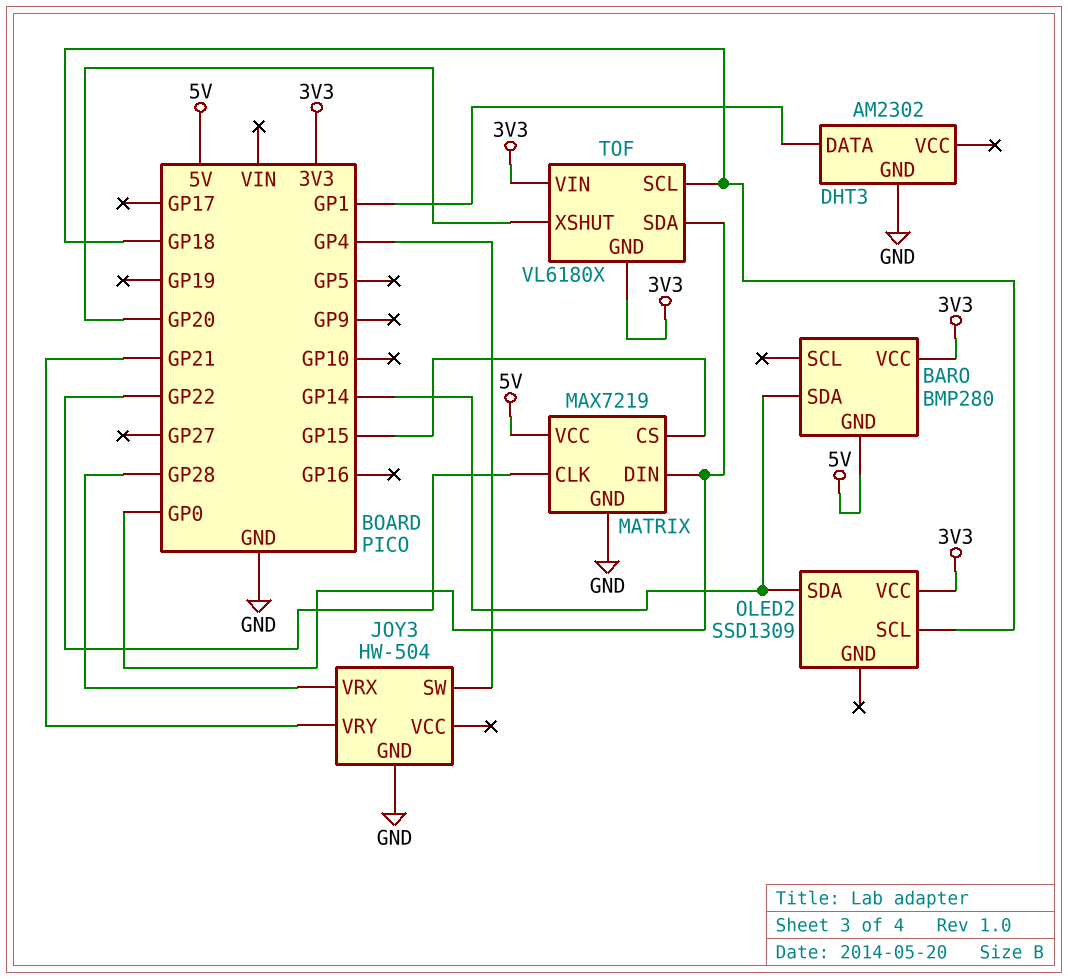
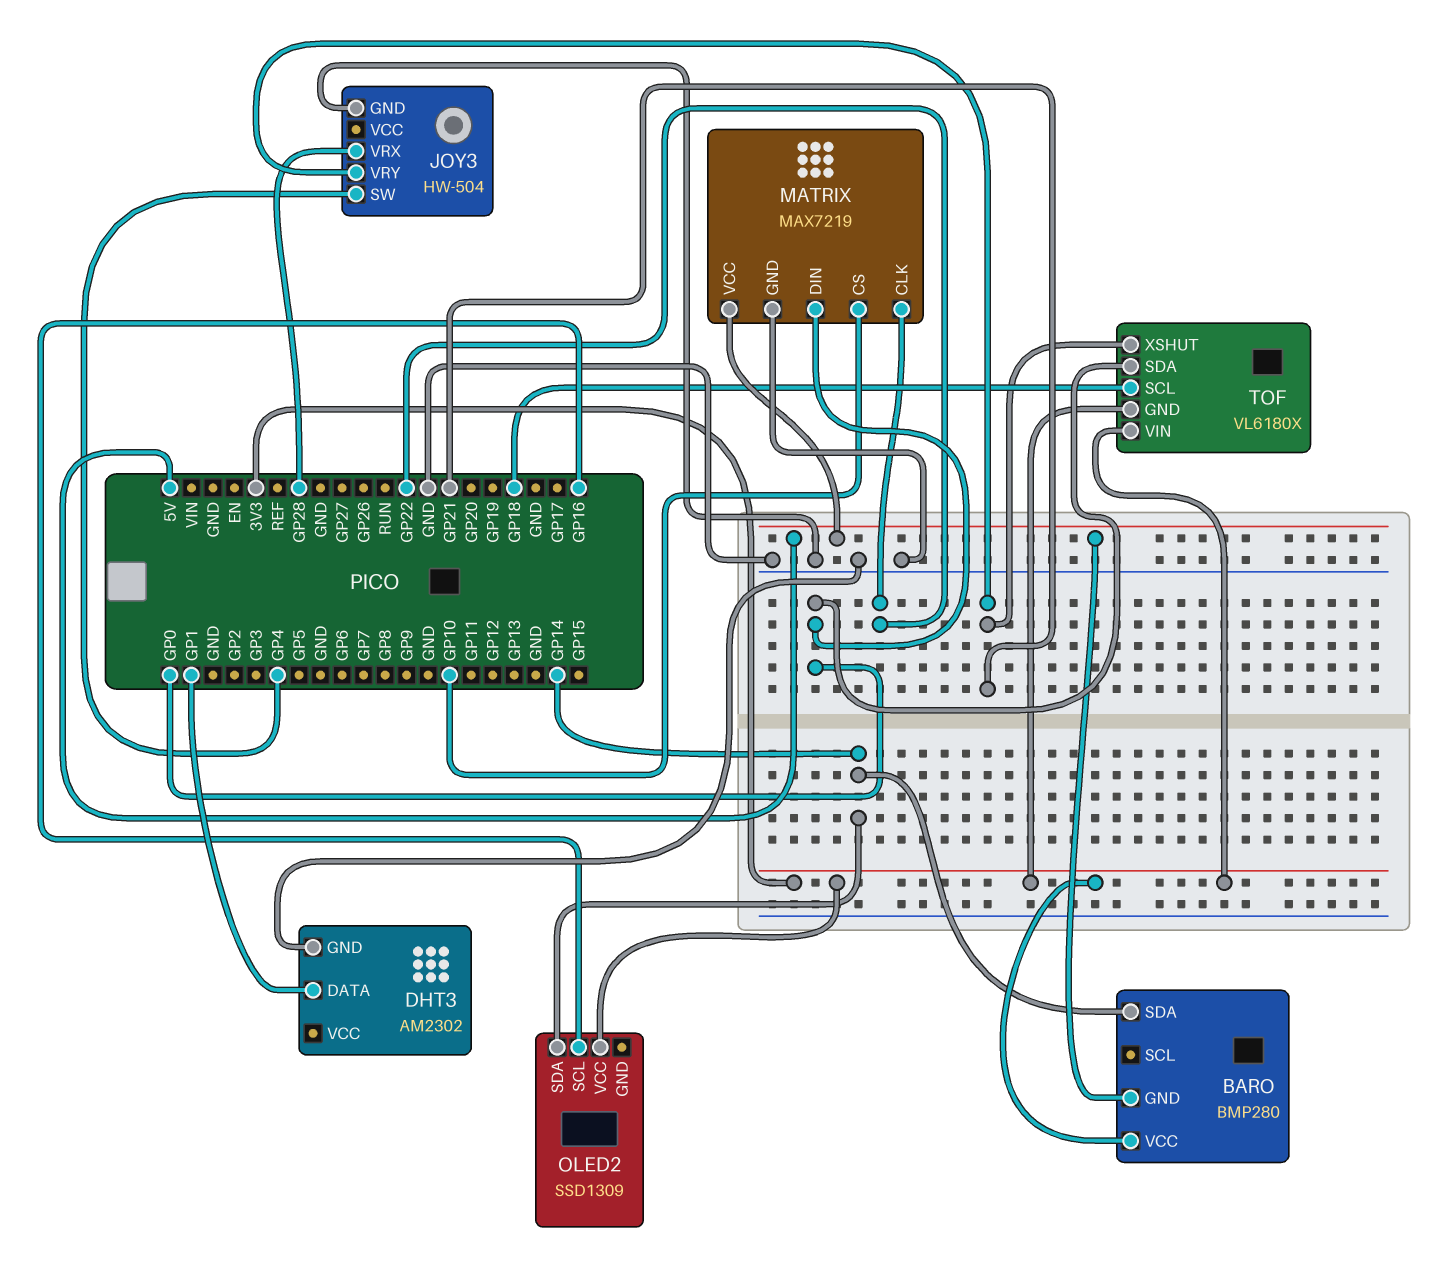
MATRIX pin CS: GP15 -> GP10
OLED2 pin SCL: GP18 -> GP16
TOF pin XSHUT: GP20 -> GP21

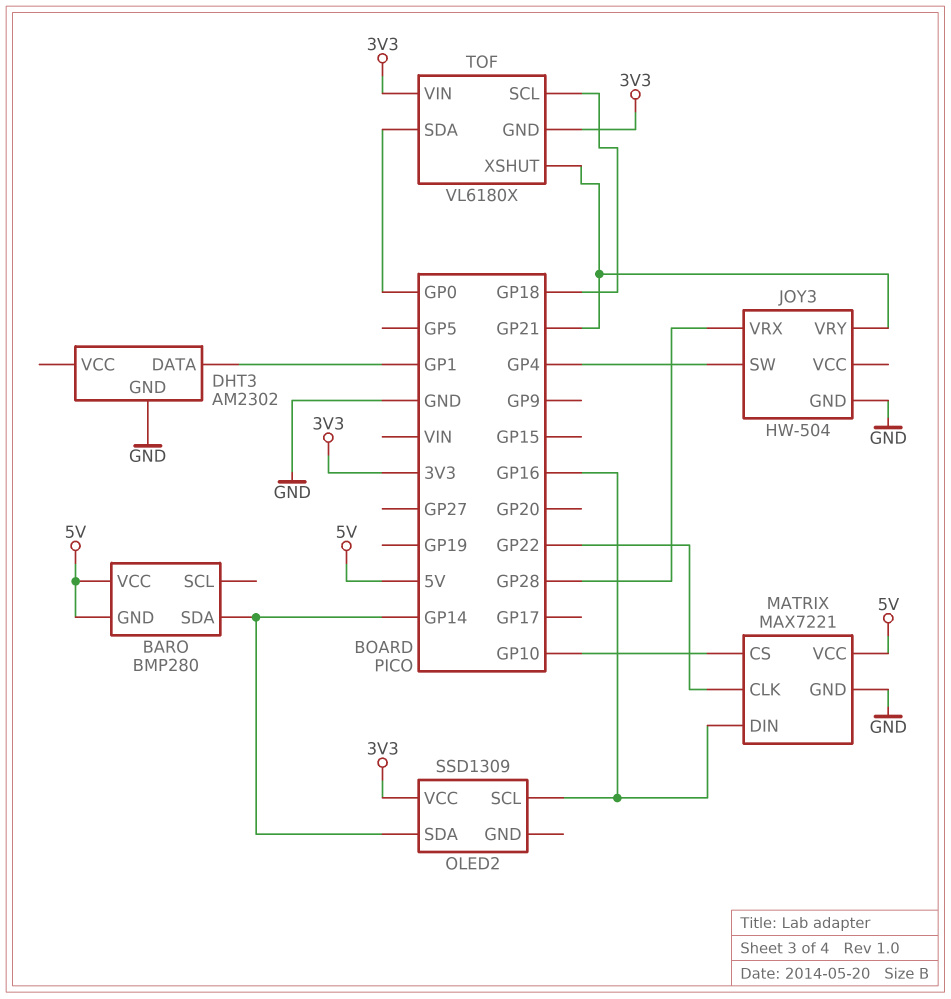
BARO pin VCC: 3V3 -> 5V
MATRIX: MAX7219 -> MAX7221
MATRIX pin DIN: GP0 -> GP16

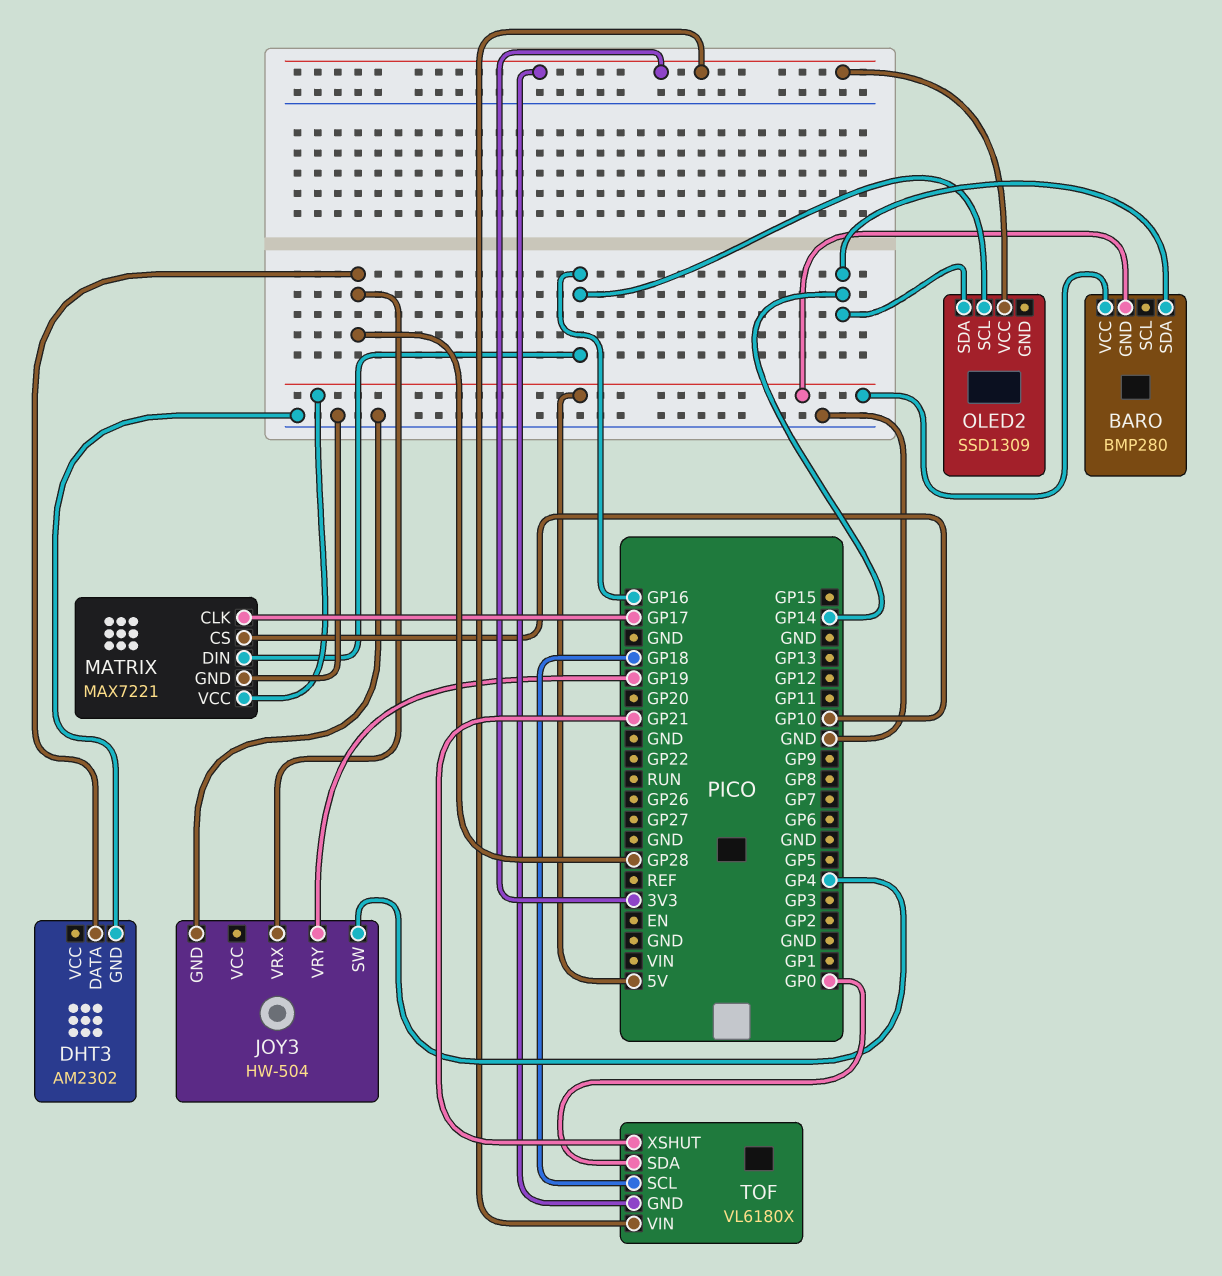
DHT3 pin DATA: GP1 -> GP28
JOY3 pin VRY: GP21 -> GP19
MATRIX pin CLK: GP22 -> GP17

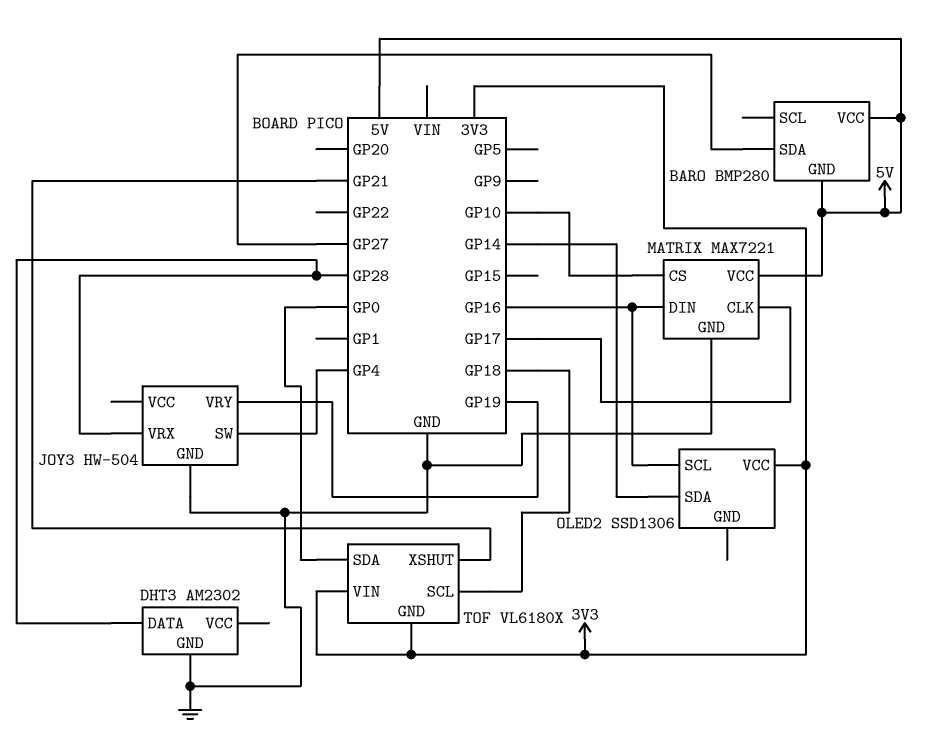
BARO pin SDA: GP14 -> GP27
OLED2: SSD1309 -> SSD1306

